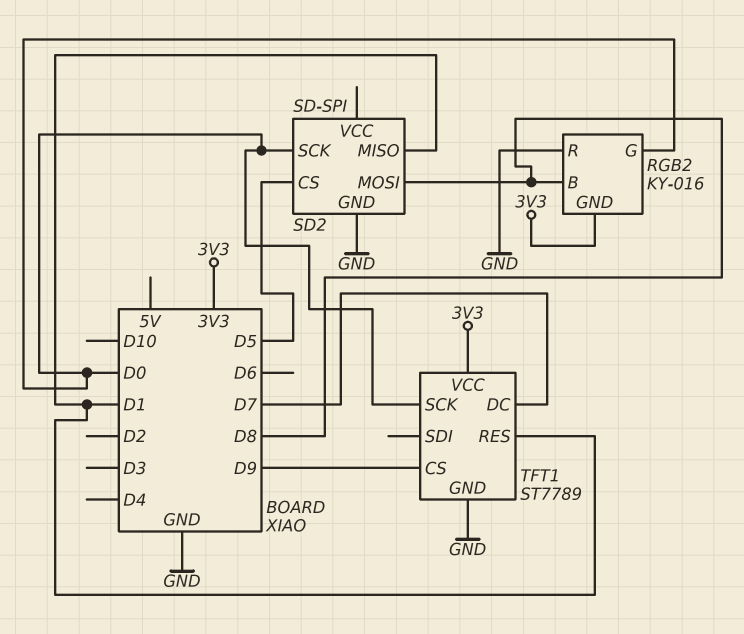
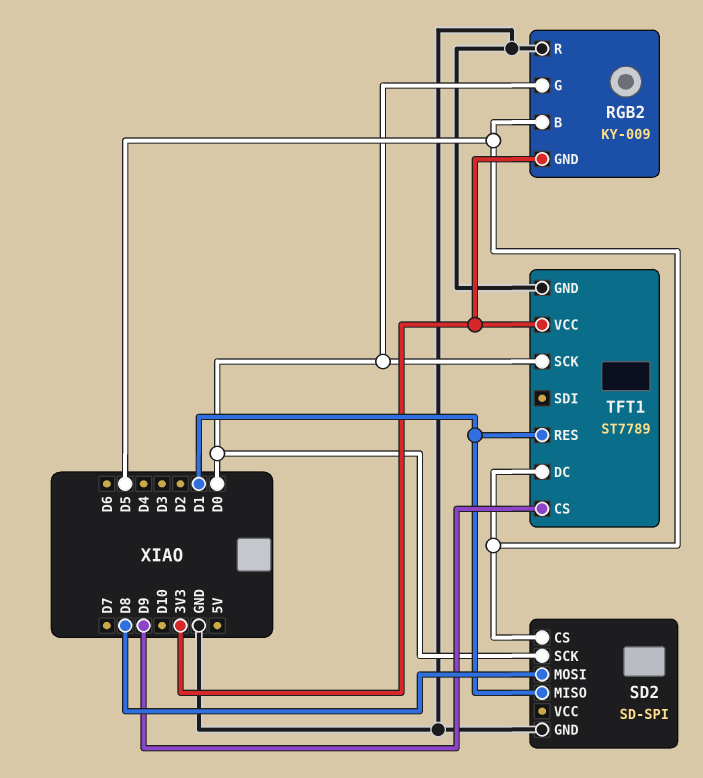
RGB2: KY-016 -> KY-009
RGB2 pin B: D8 -> D5
TFT1 pin DC: D7 -> D5

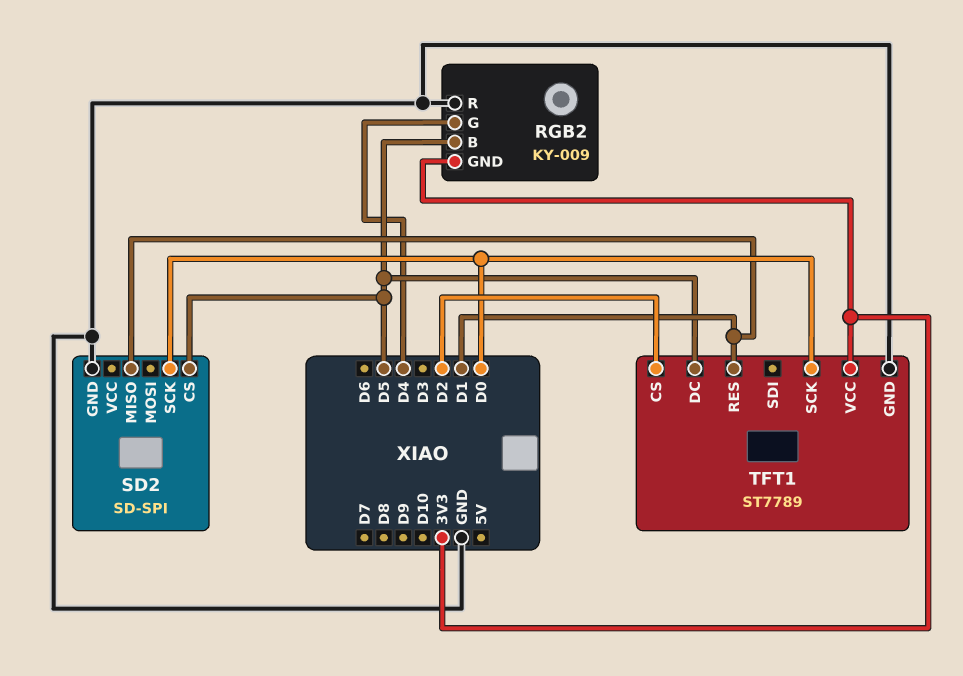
RGB2 pin G: D0 -> D4
SD2 pin MOSI: D8 -> none
TFT1 pin CS: D9 -> D2

